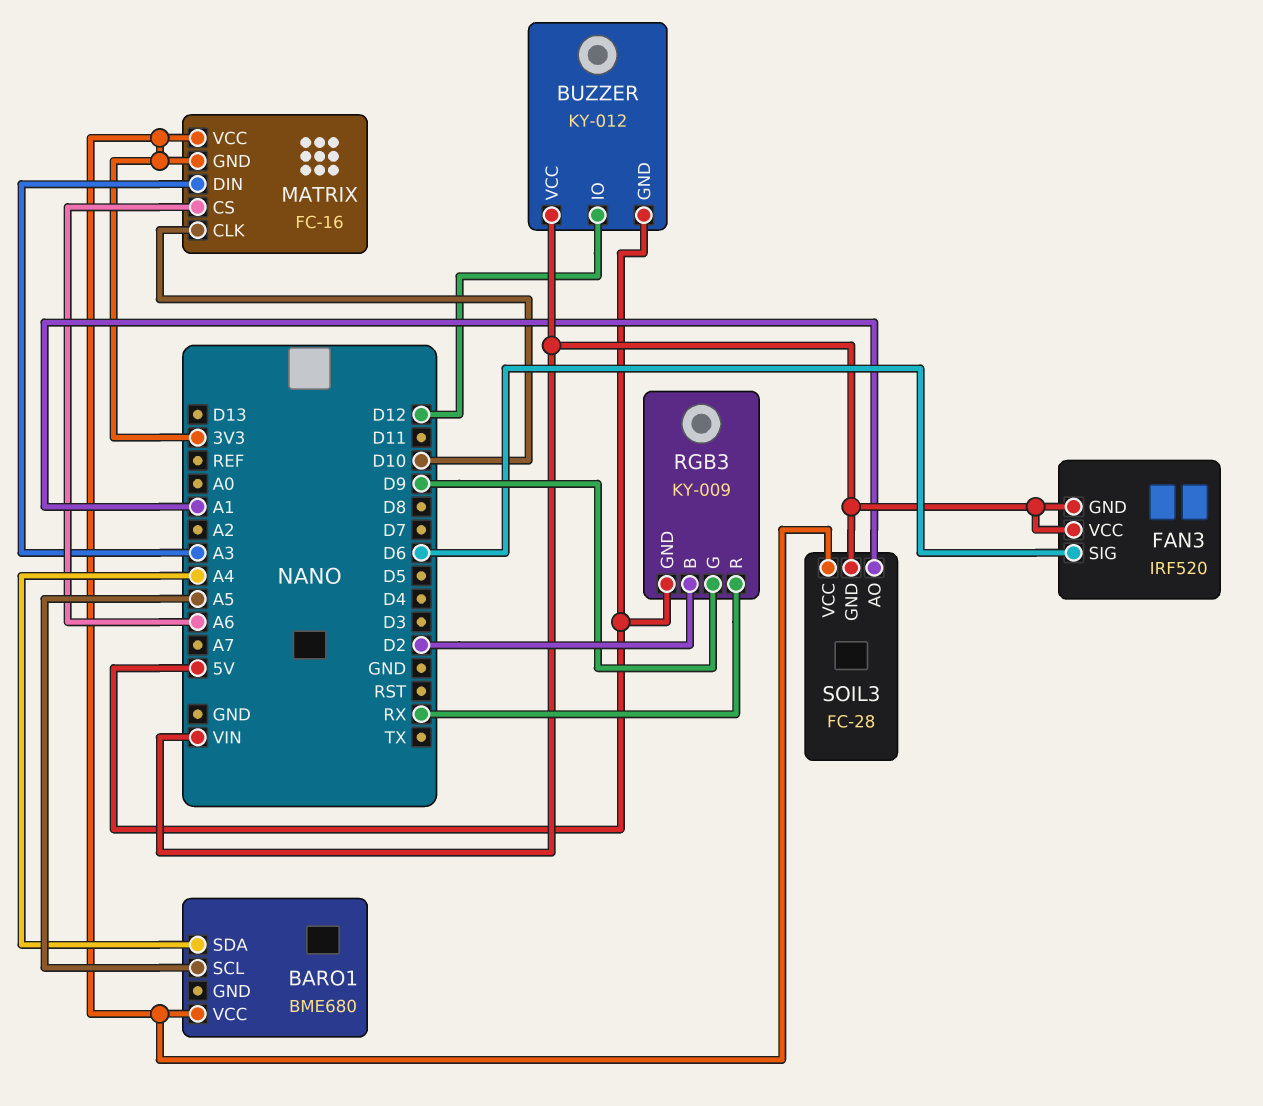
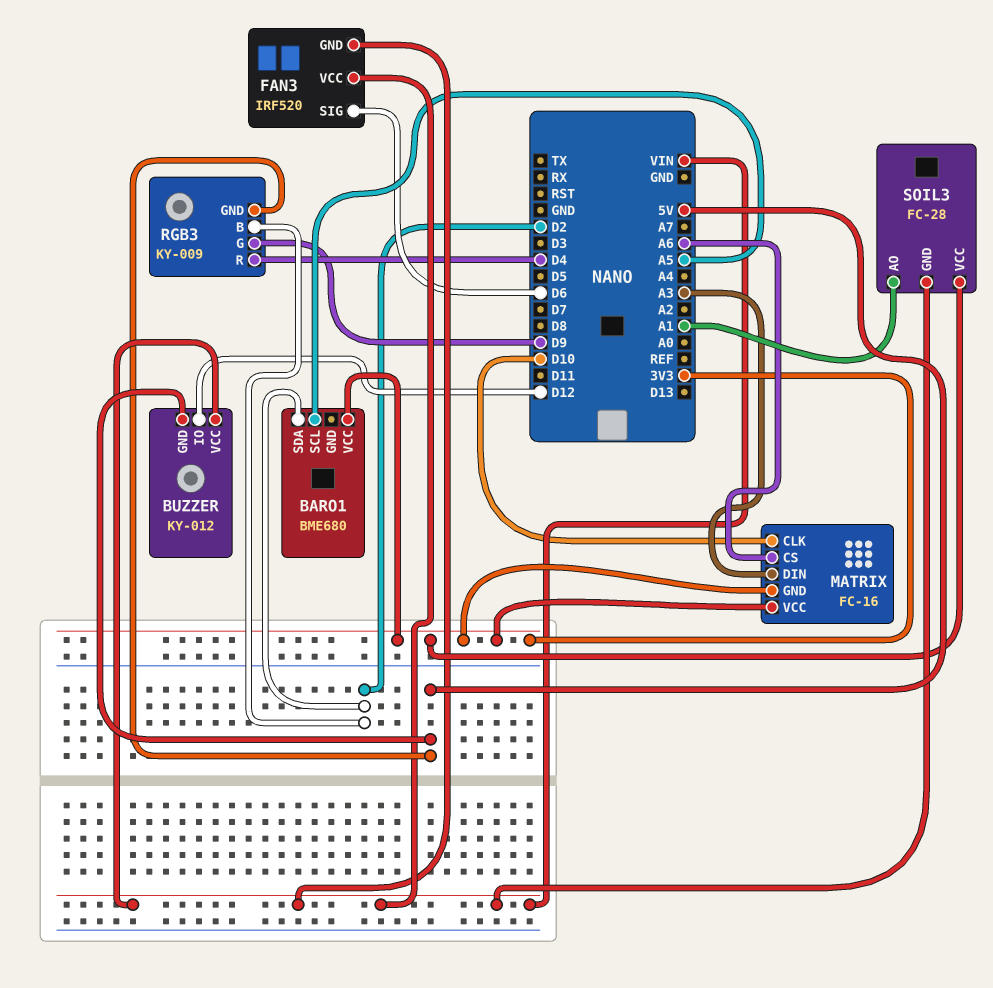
BARO1 pin SDA: A4 -> D2
RGB3 pin R: RX -> D4

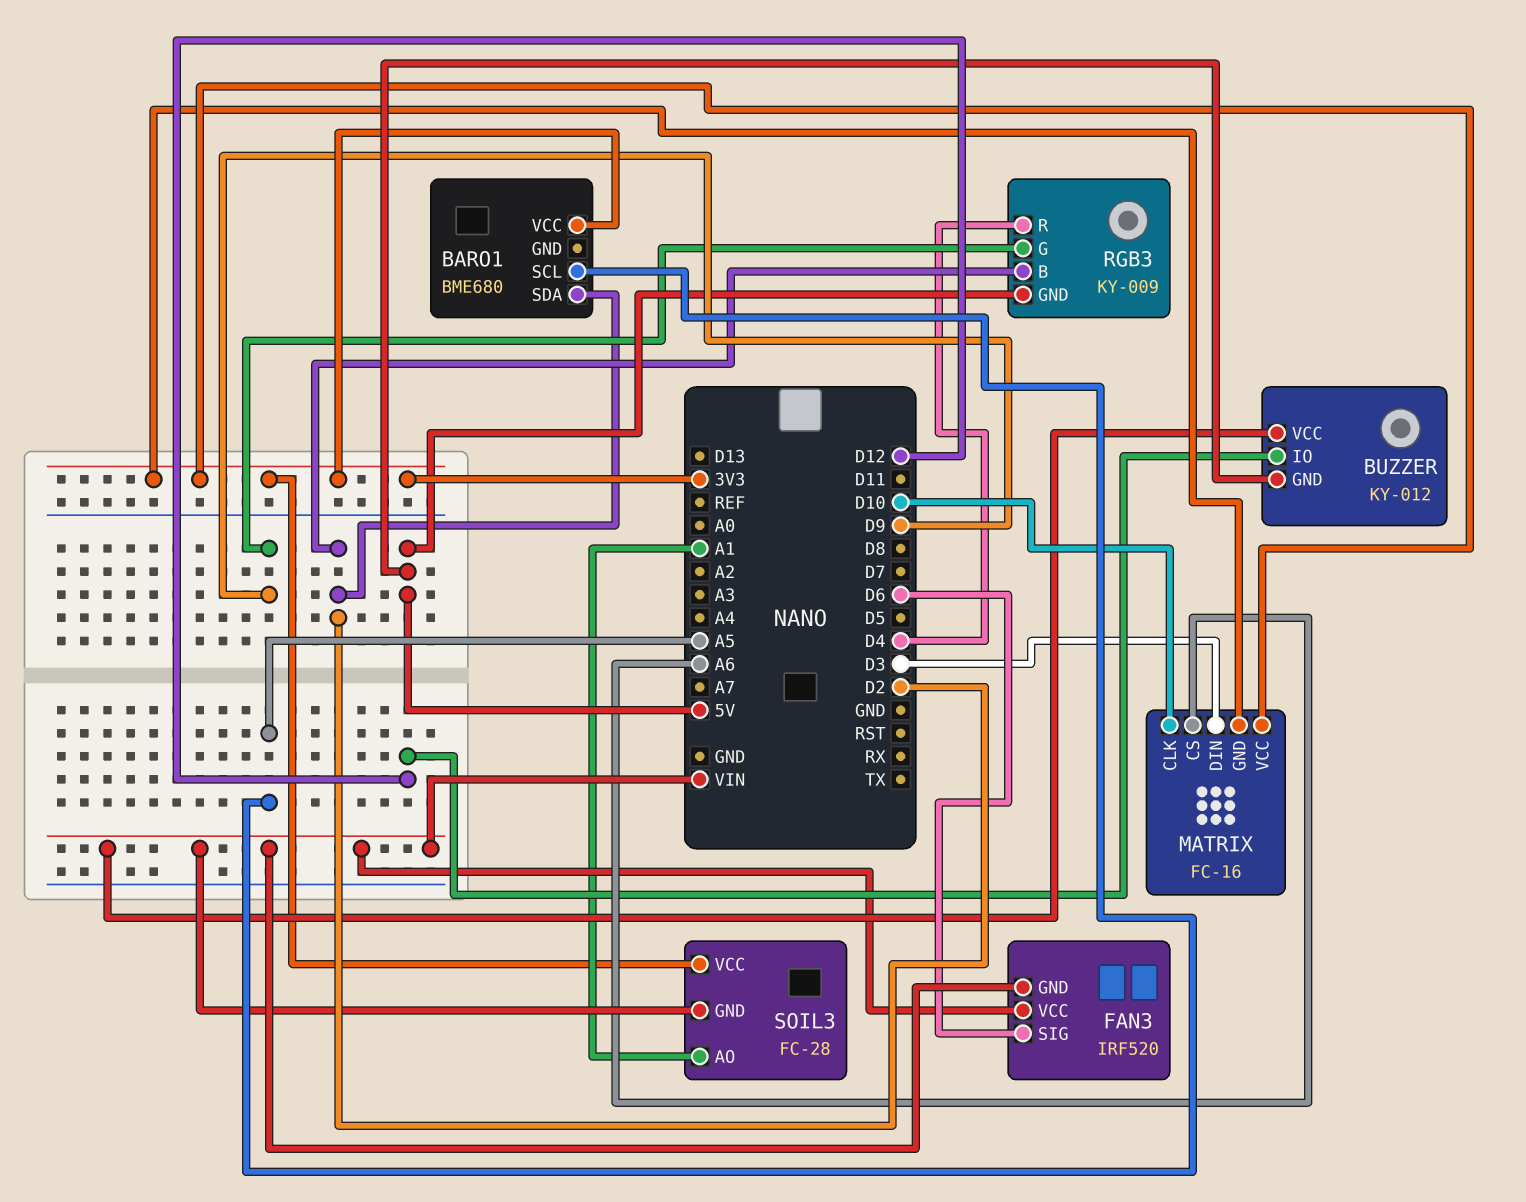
MATRIX pin DIN: A3 -> D3

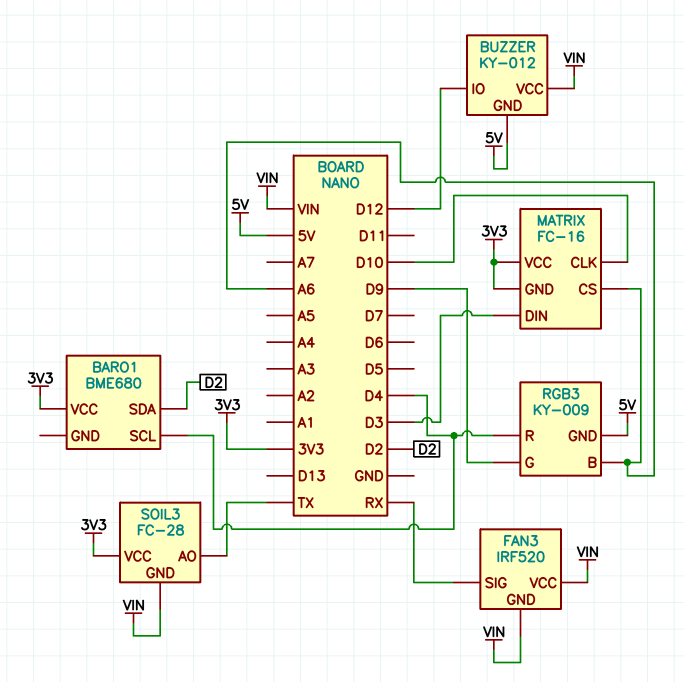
BARO1 pin SCL: A5 -> D4
FAN3 pin SIG: D6 -> RX
RGB3 pin B: D2 -> A6
SOIL3 pin AO: A1 -> TX

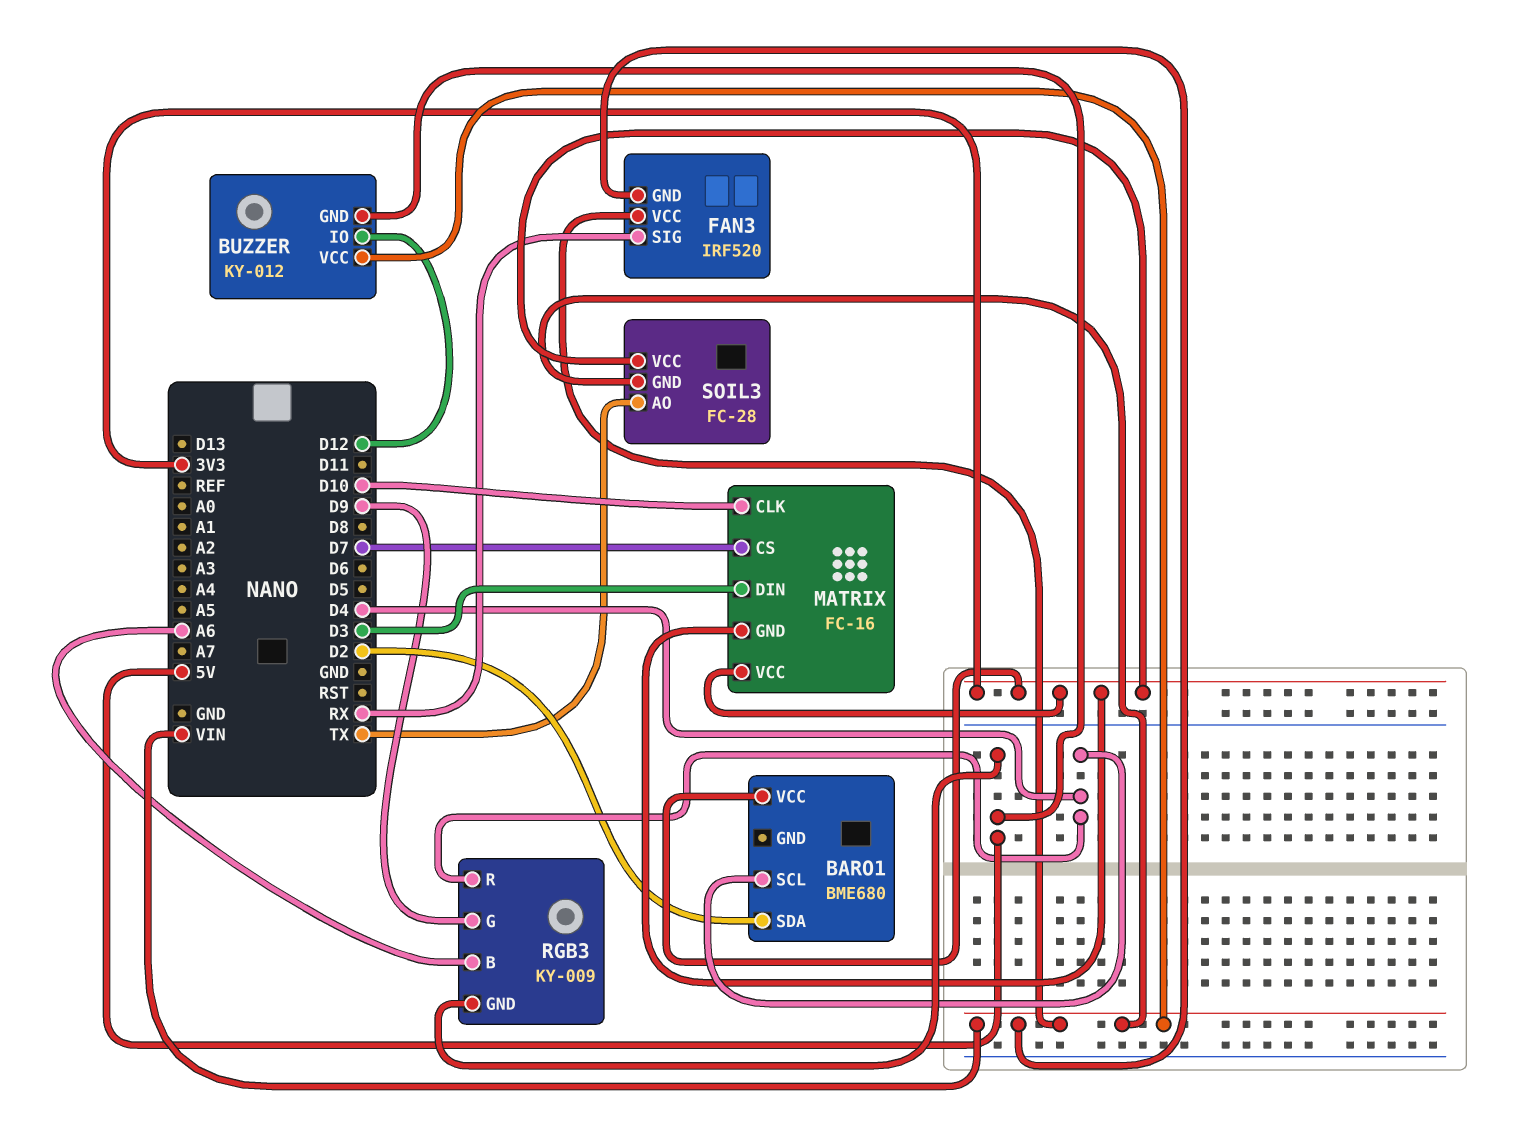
MATRIX pin CS: A6 -> D7

